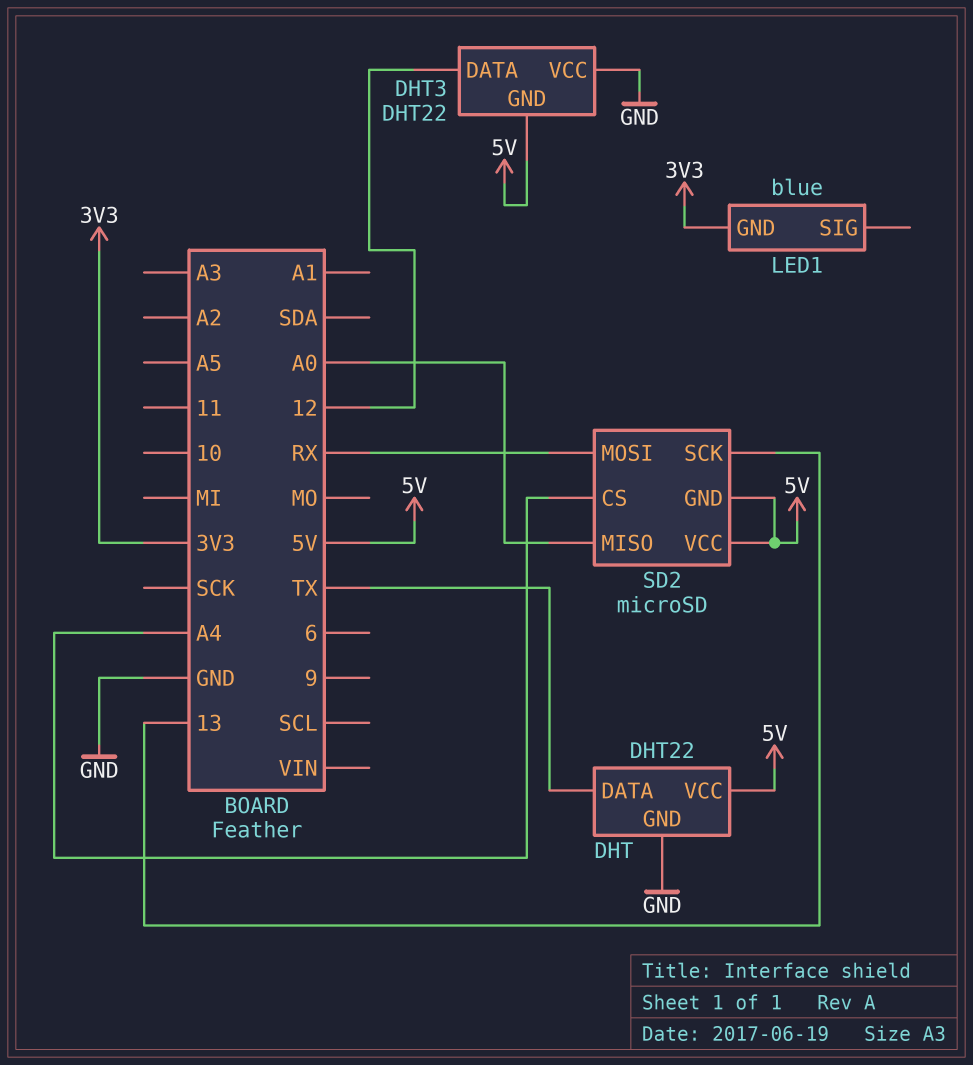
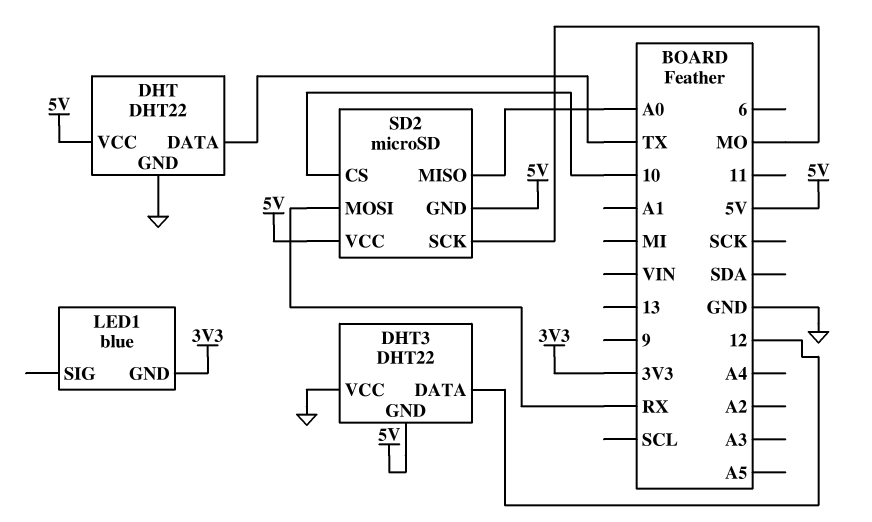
SD2 pin CS: A4 -> 10
SD2 pin SCK: 13 -> MO

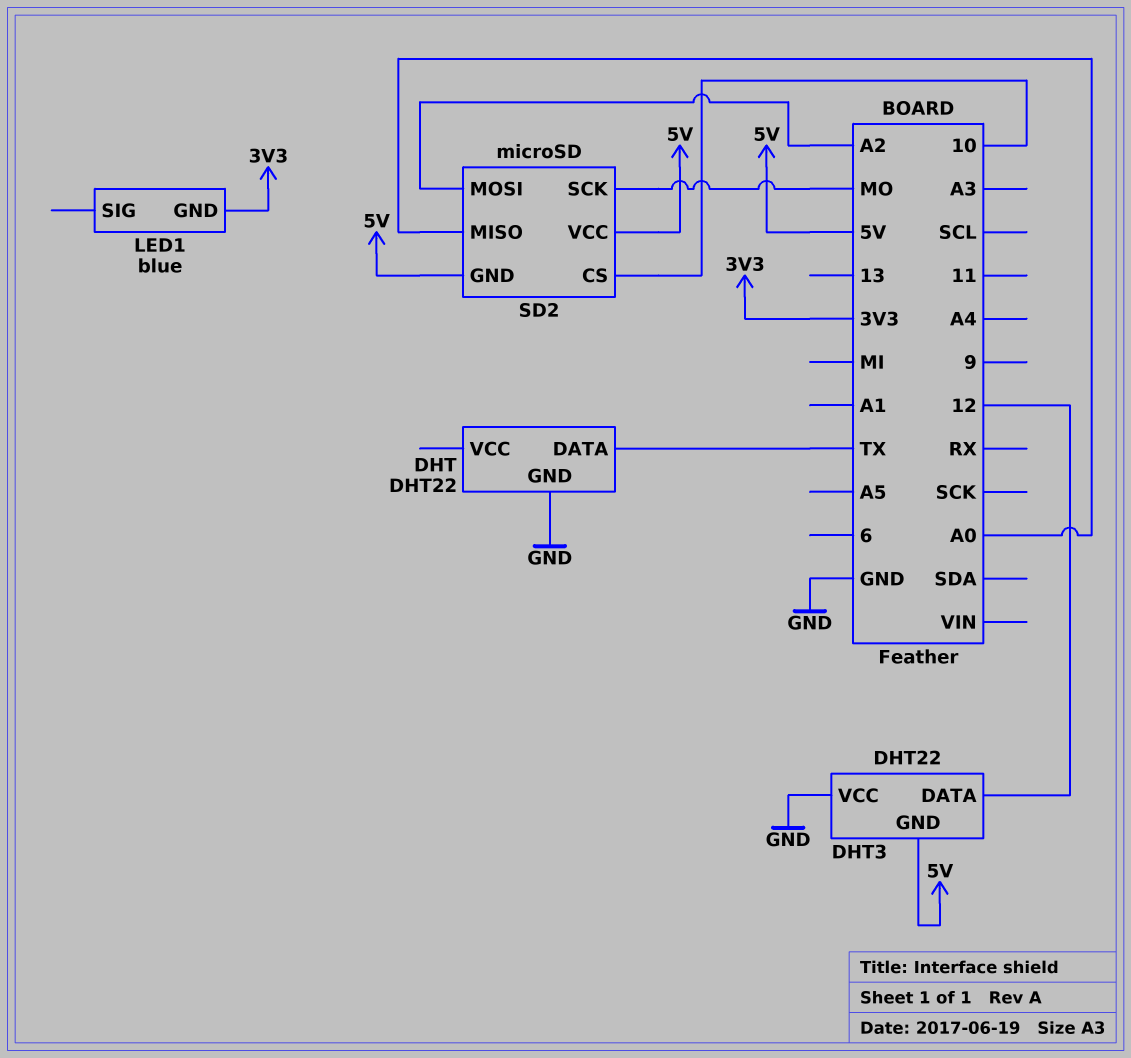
DHT pin VCC: 5V -> none
SD2 pin MOSI: RX -> A2

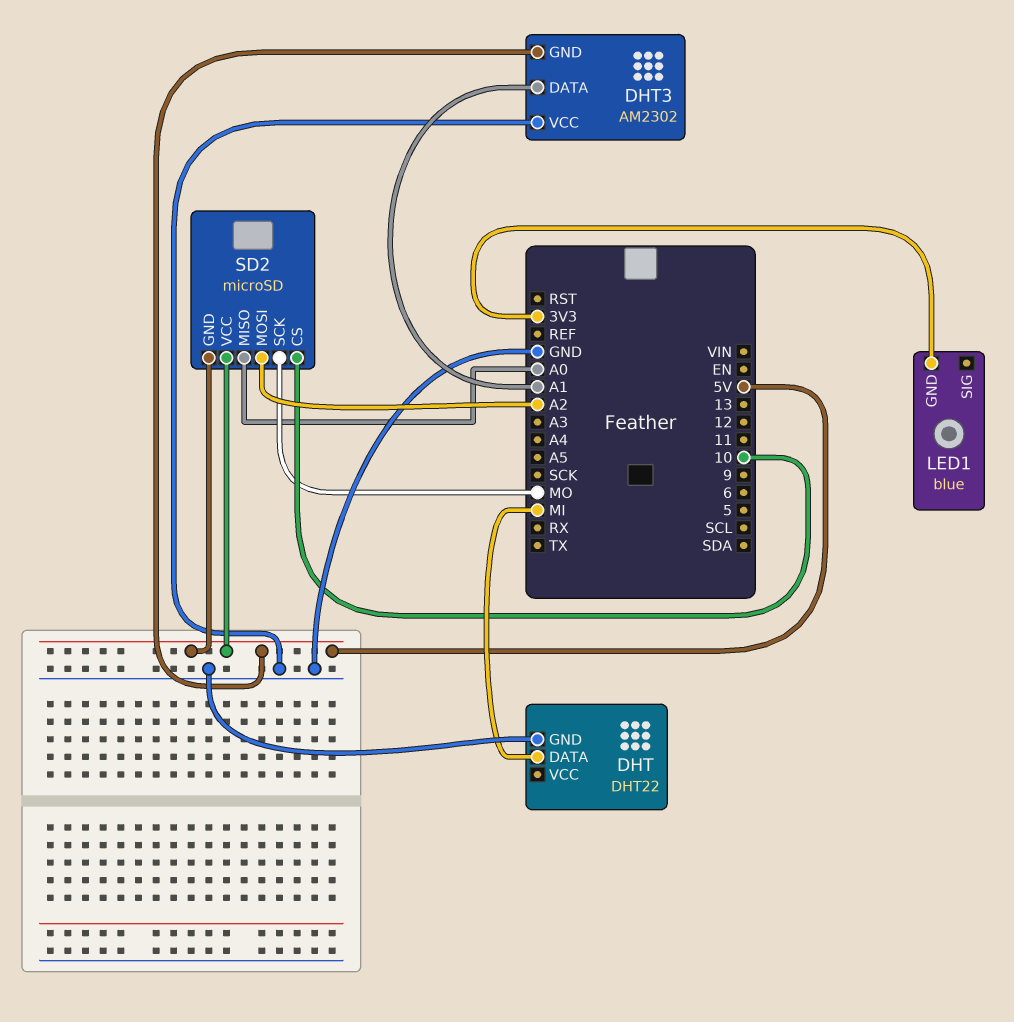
DHT pin DATA: TX -> MI
DHT3: DHT22 -> AM2302
DHT3 pin DATA: 12 -> A1

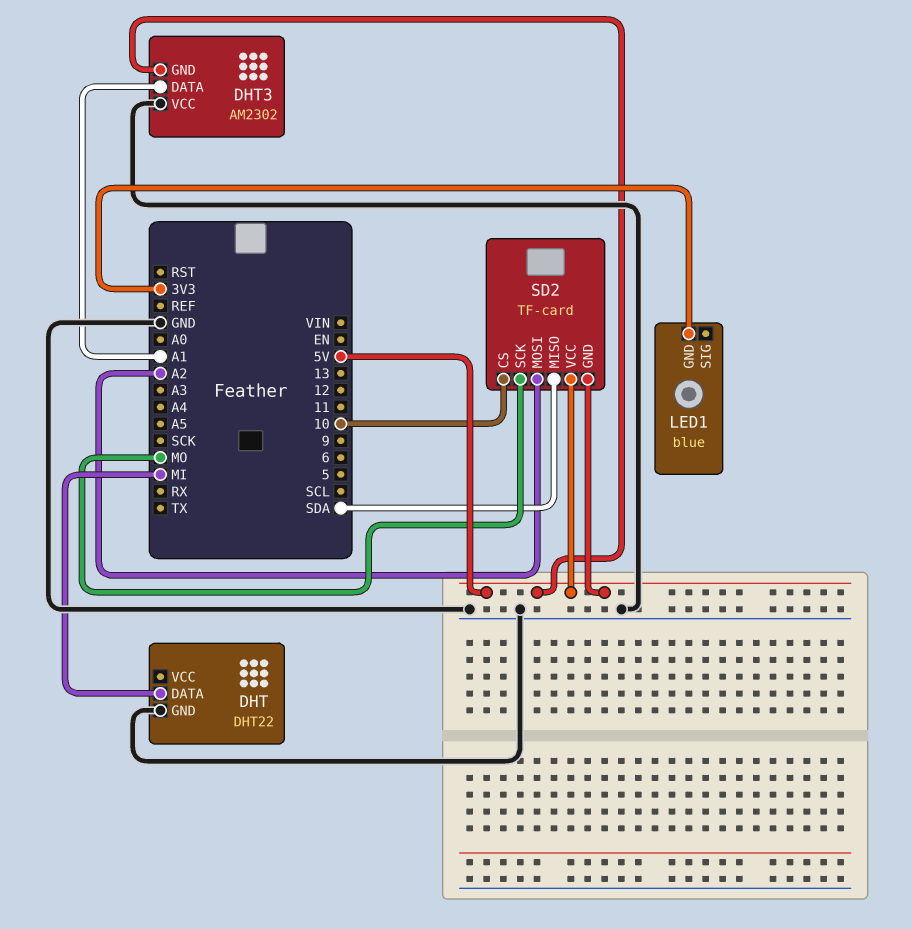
SD2: microSD -> TF-card
SD2 pin MISO: A0 -> SDA

